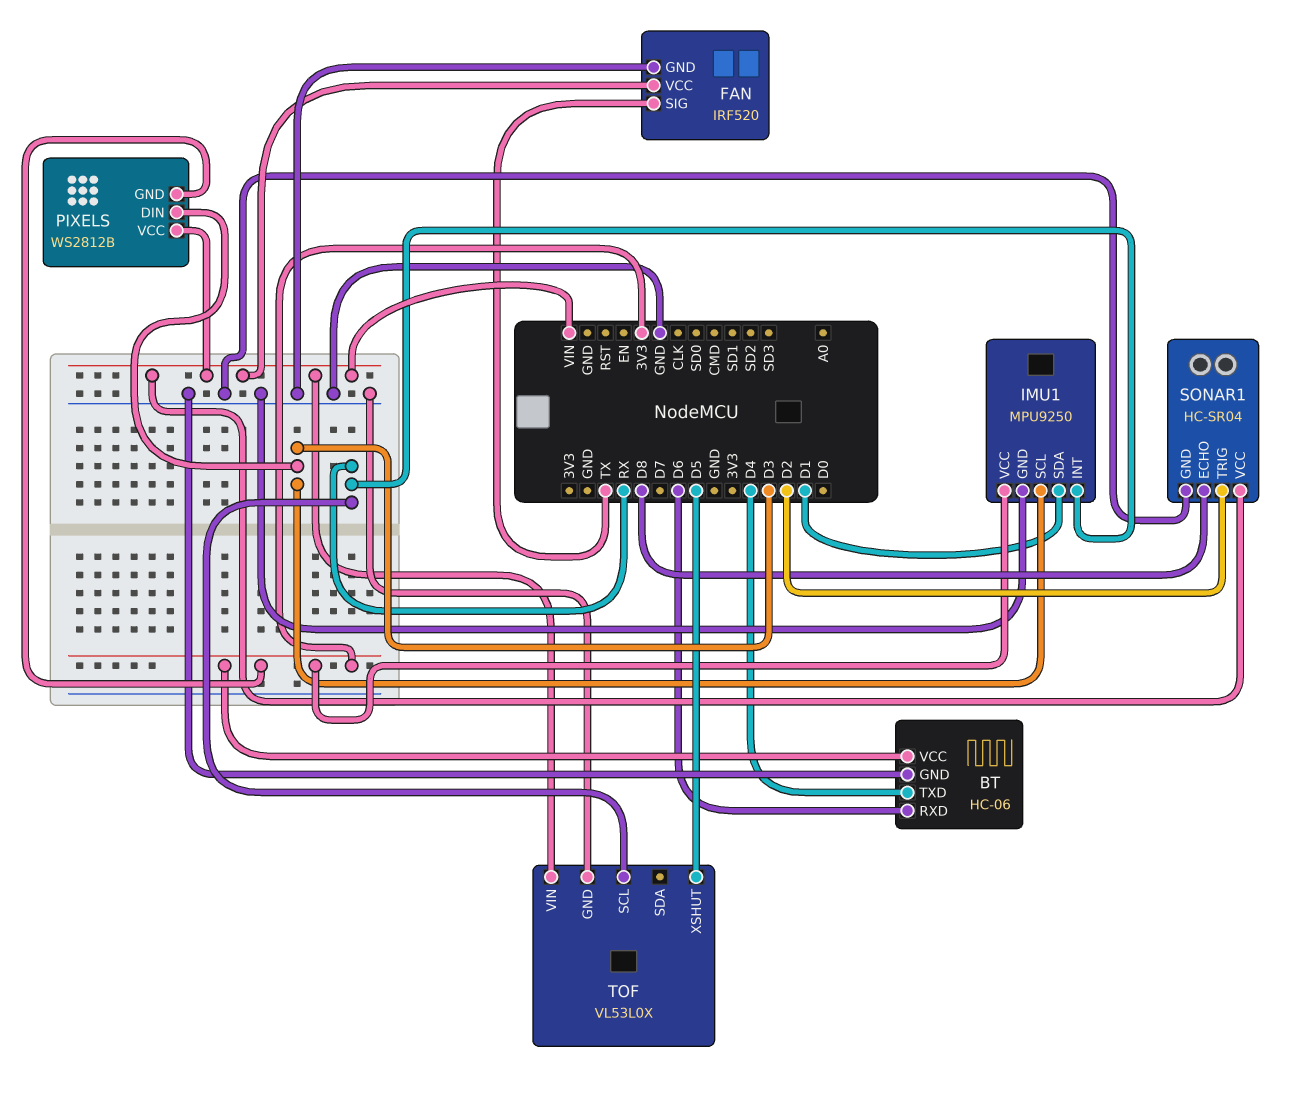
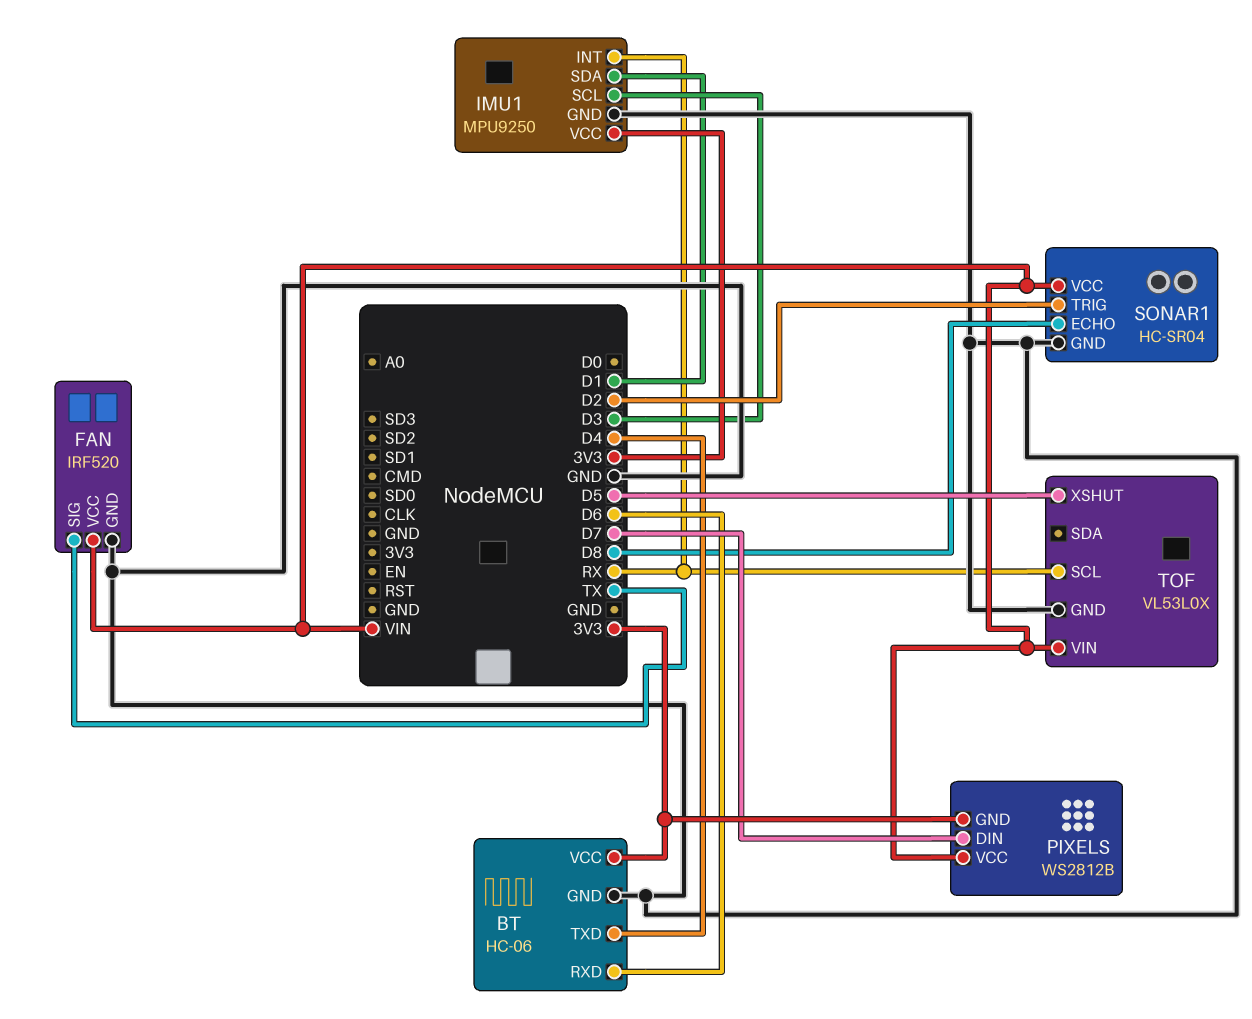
PIXELS pin DIN: D3 -> D7

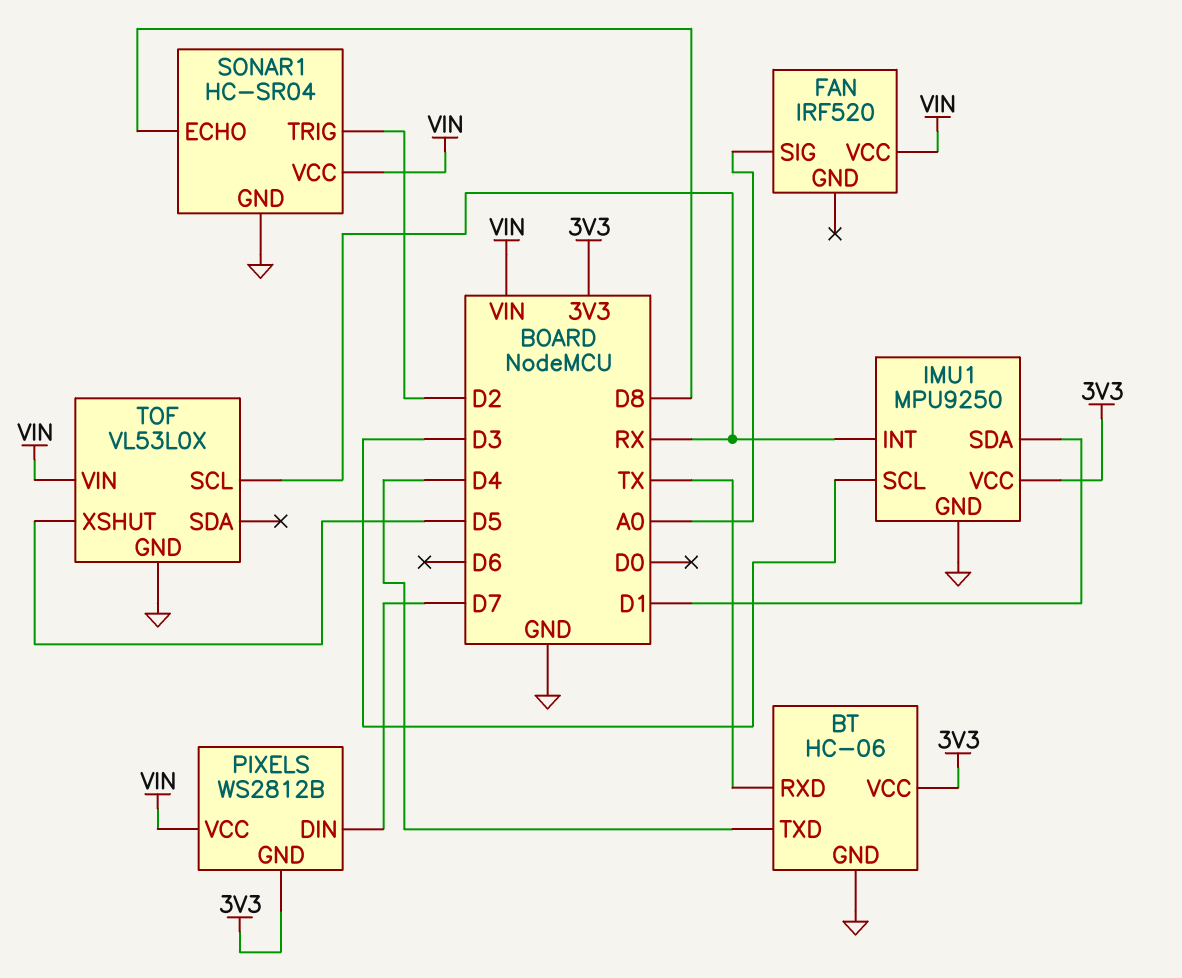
BT pin RXD: D6 -> TX
FAN pin GND: GND -> none
FAN pin SIG: TX -> A0

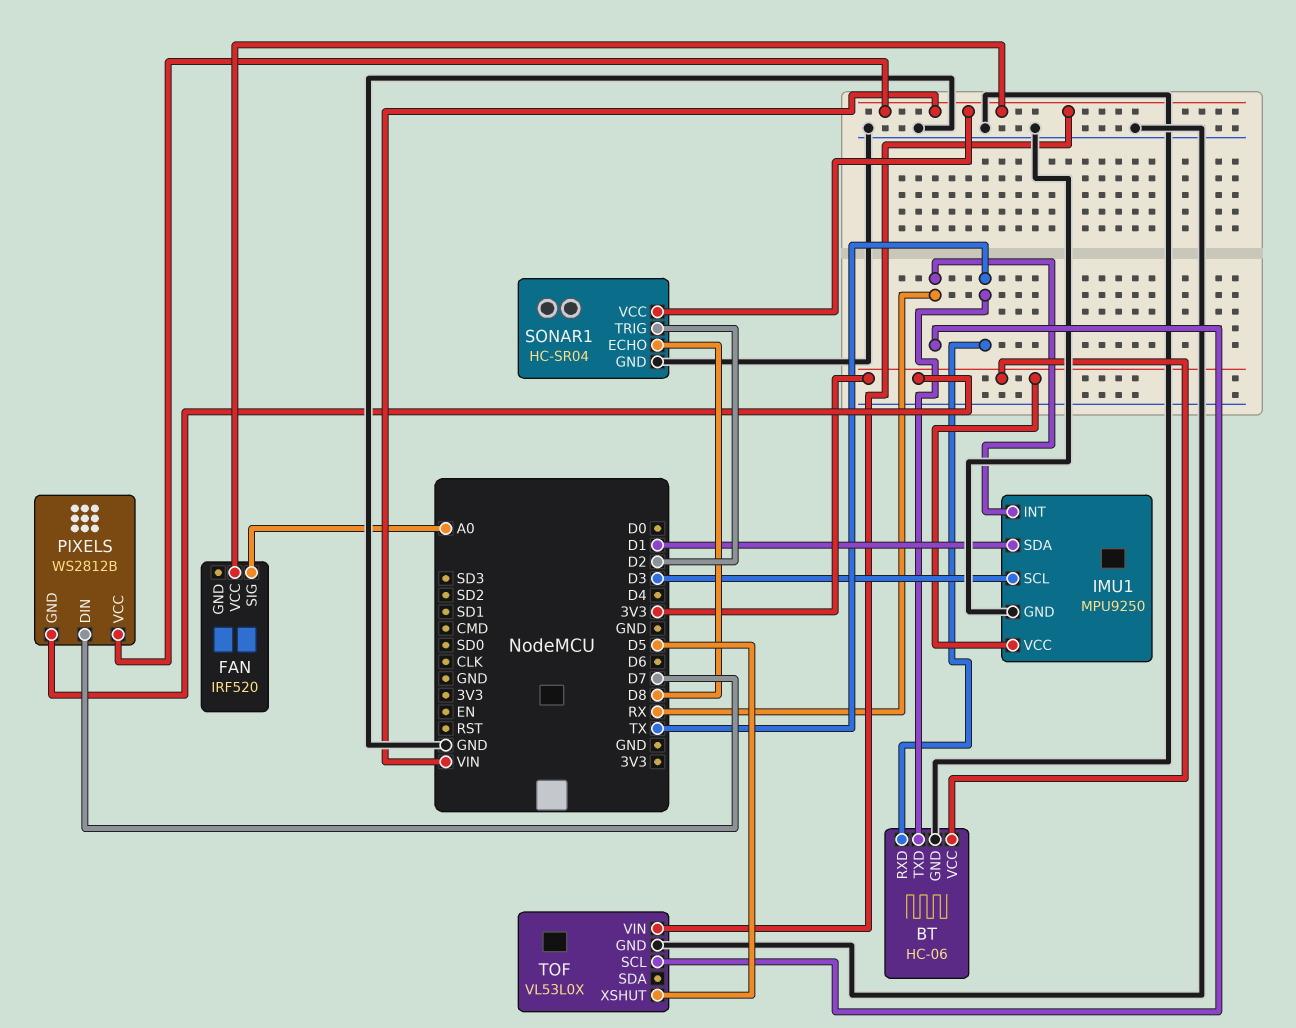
BT pin TXD: D4 -> TX

